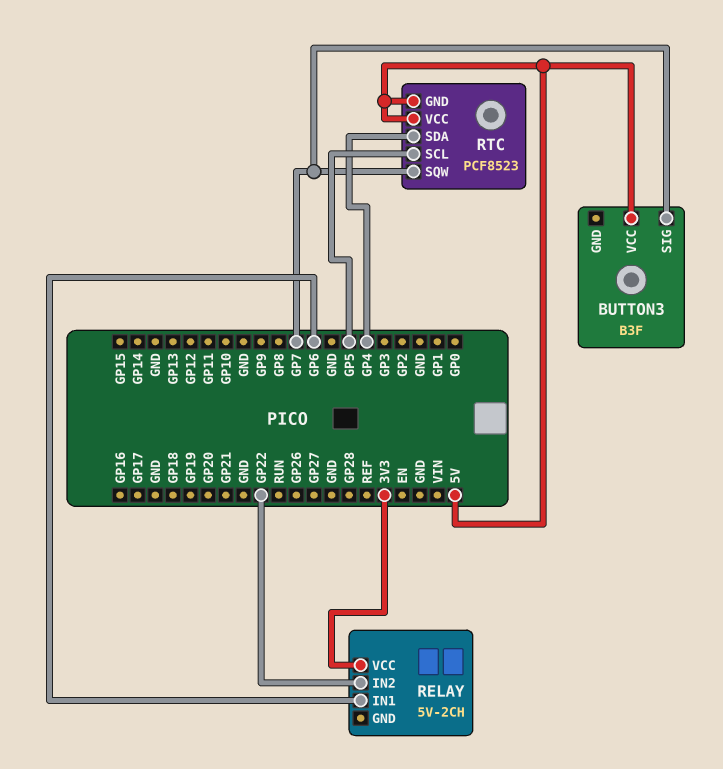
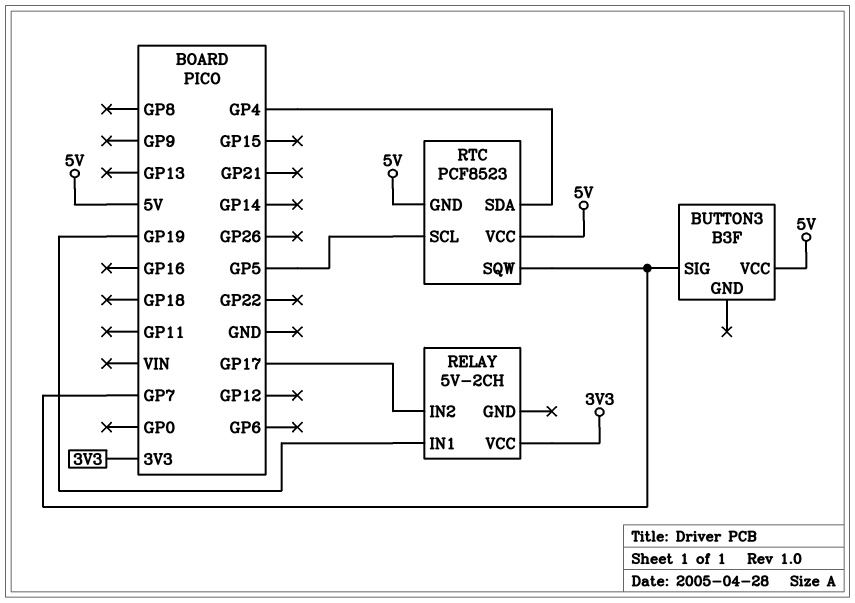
RELAY pin IN1: GP6 -> GP19
RELAY pin IN2: GP22 -> GP17

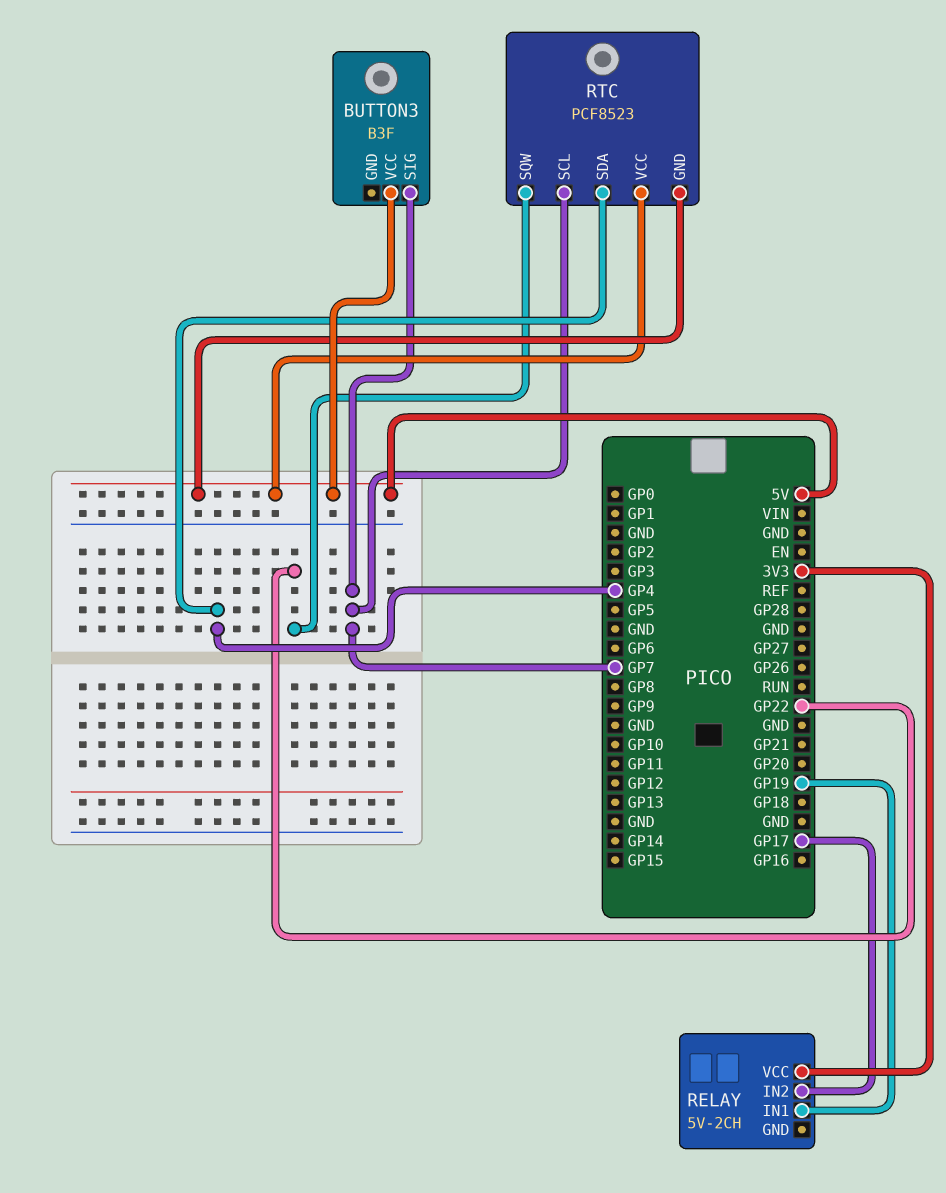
RTC pin SCL: GP5 -> GP7
RTC pin SQW: GP7 -> GP22

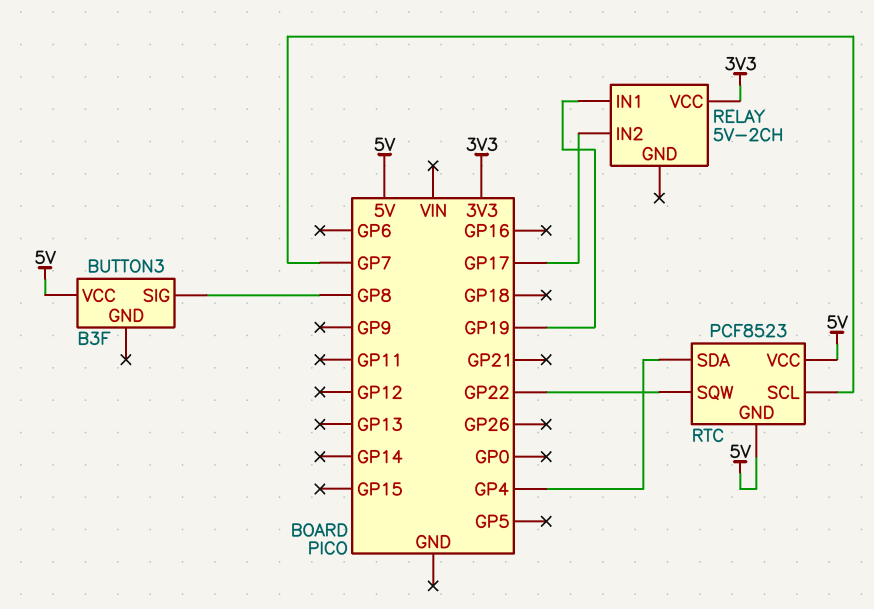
BUTTON3 pin SIG: GP7 -> GP8

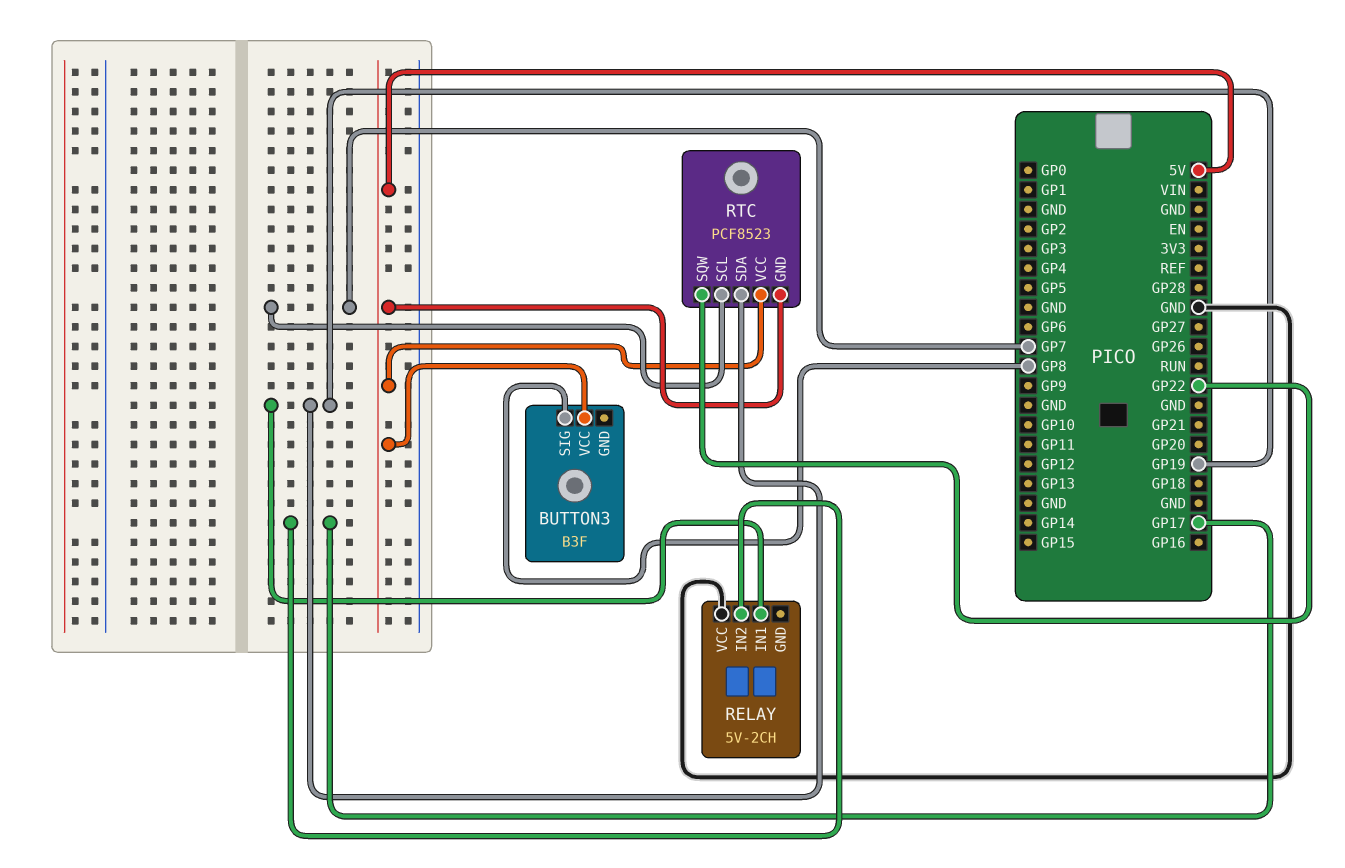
RELAY pin VCC: 3V3 -> GND
RTC pin SDA: GP4 -> GP19

